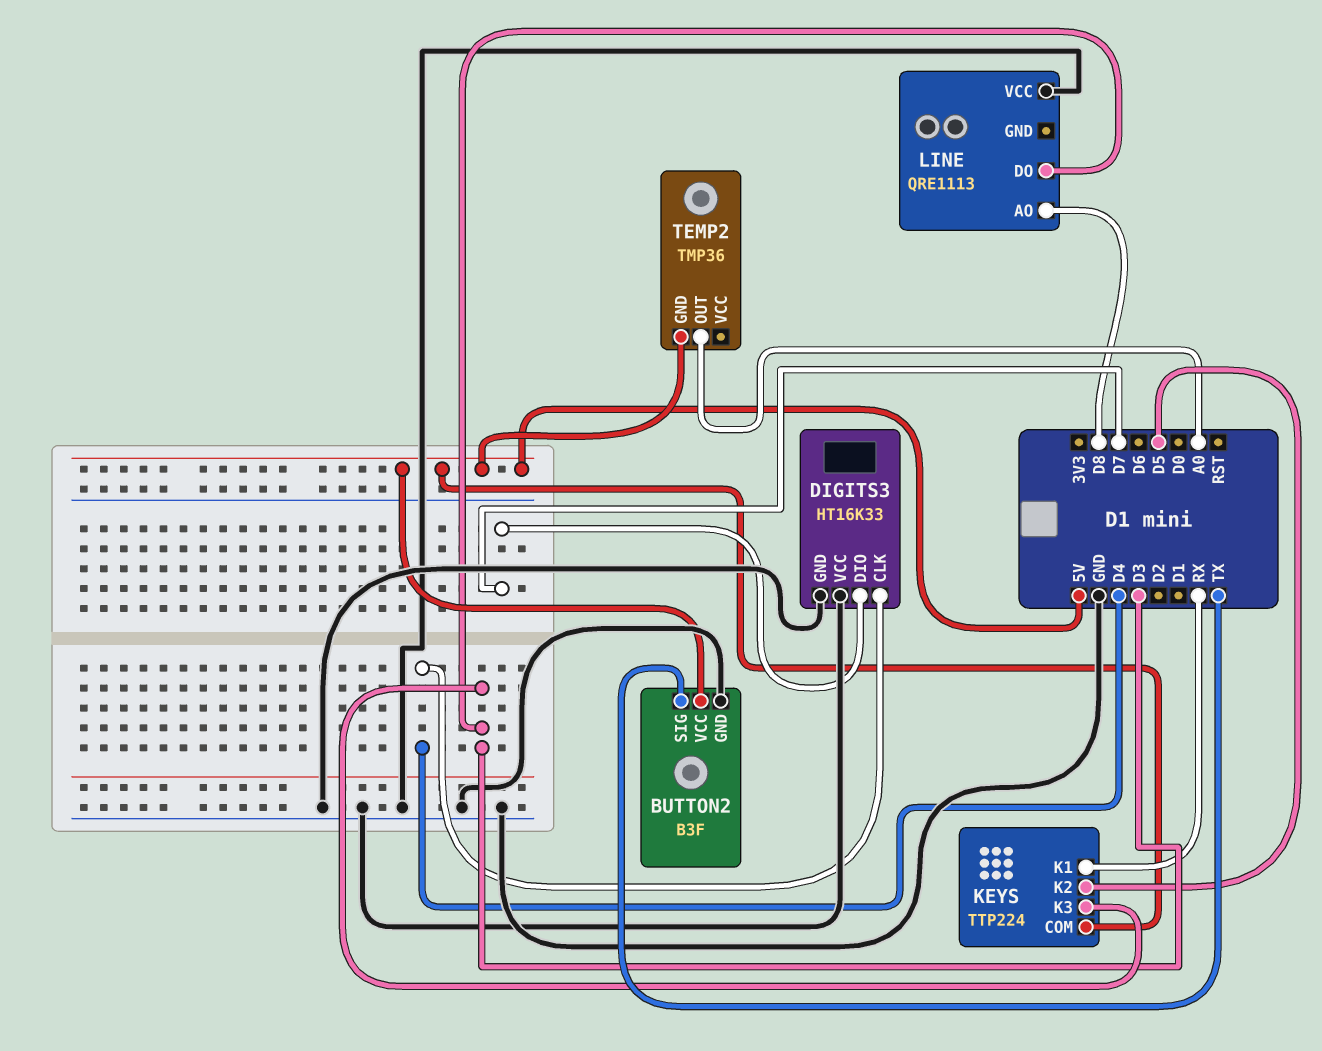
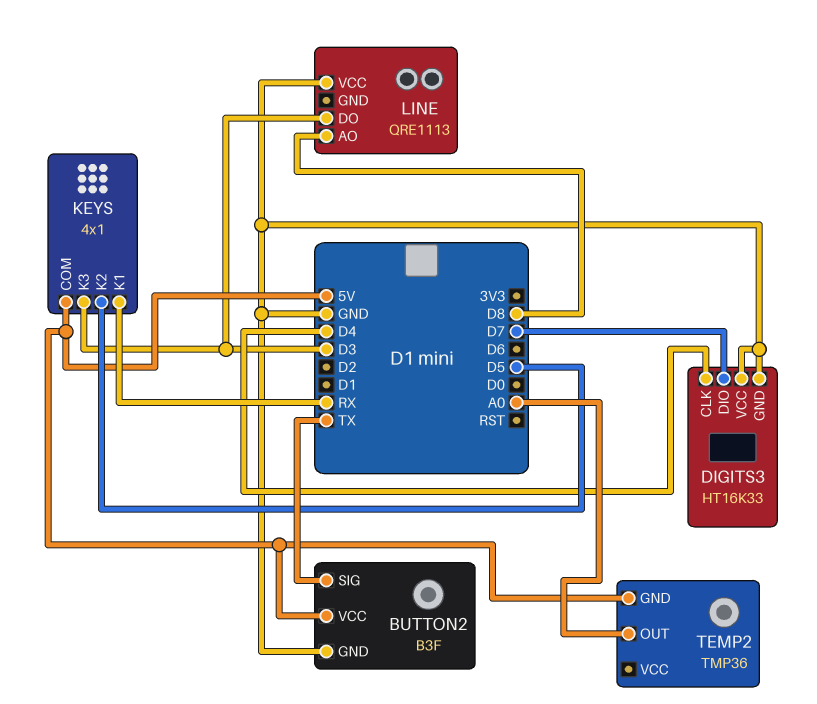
KEYS: TTP224 -> 4x1

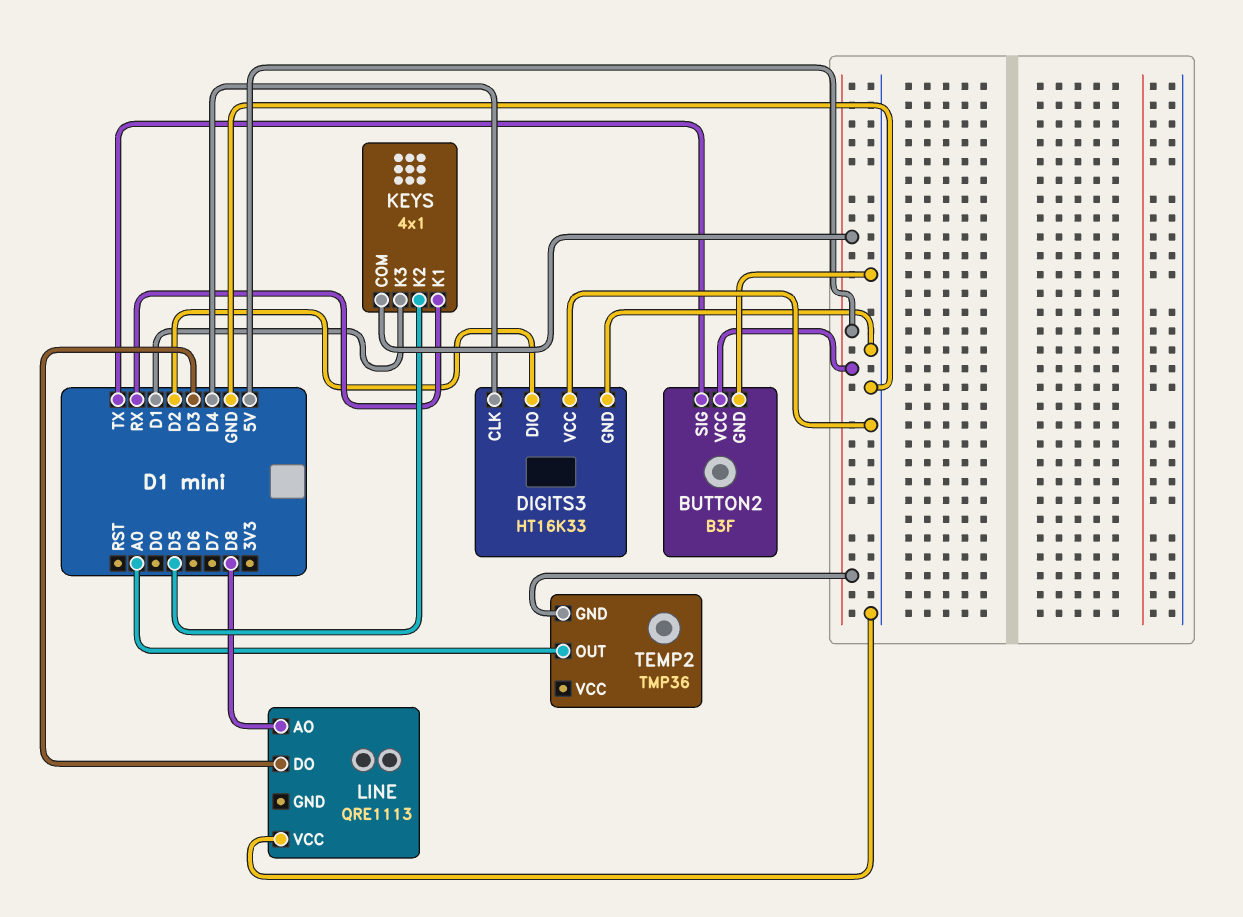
DIGITS3 pin DIO: D7 -> D2
KEYS pin K3: D3 -> D1

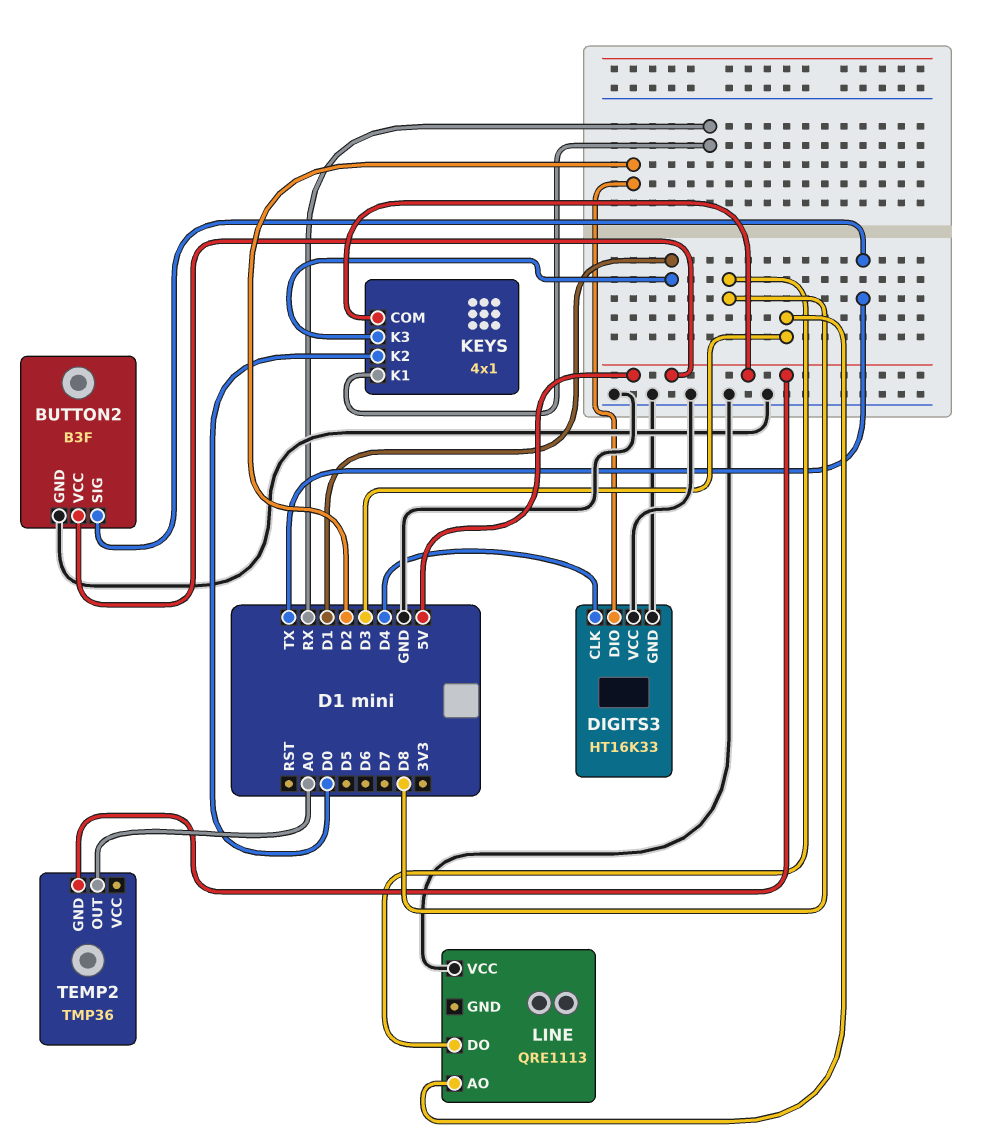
KEYS pin K2: D5 -> D0
LINE pin AO: D8 -> D3
LINE pin DO: D3 -> D8

